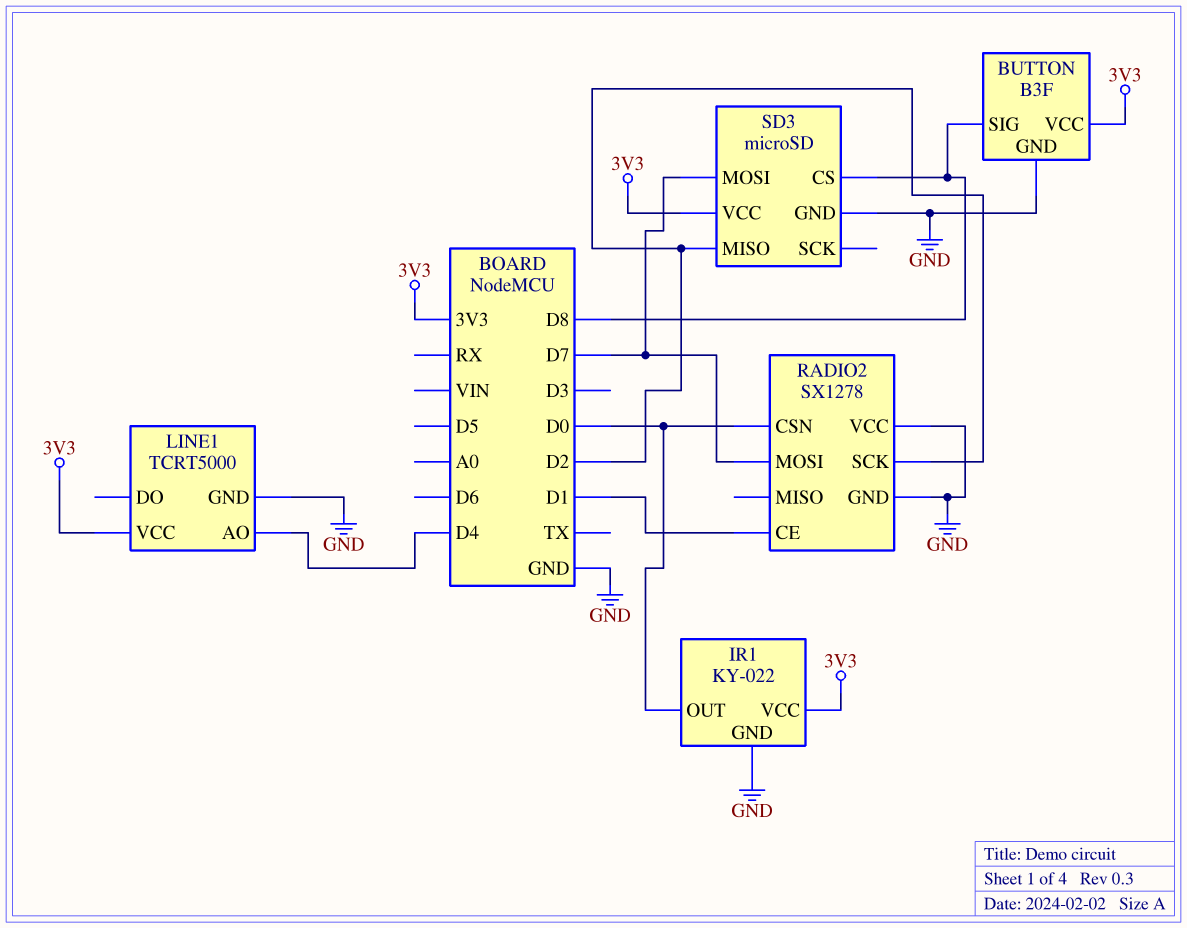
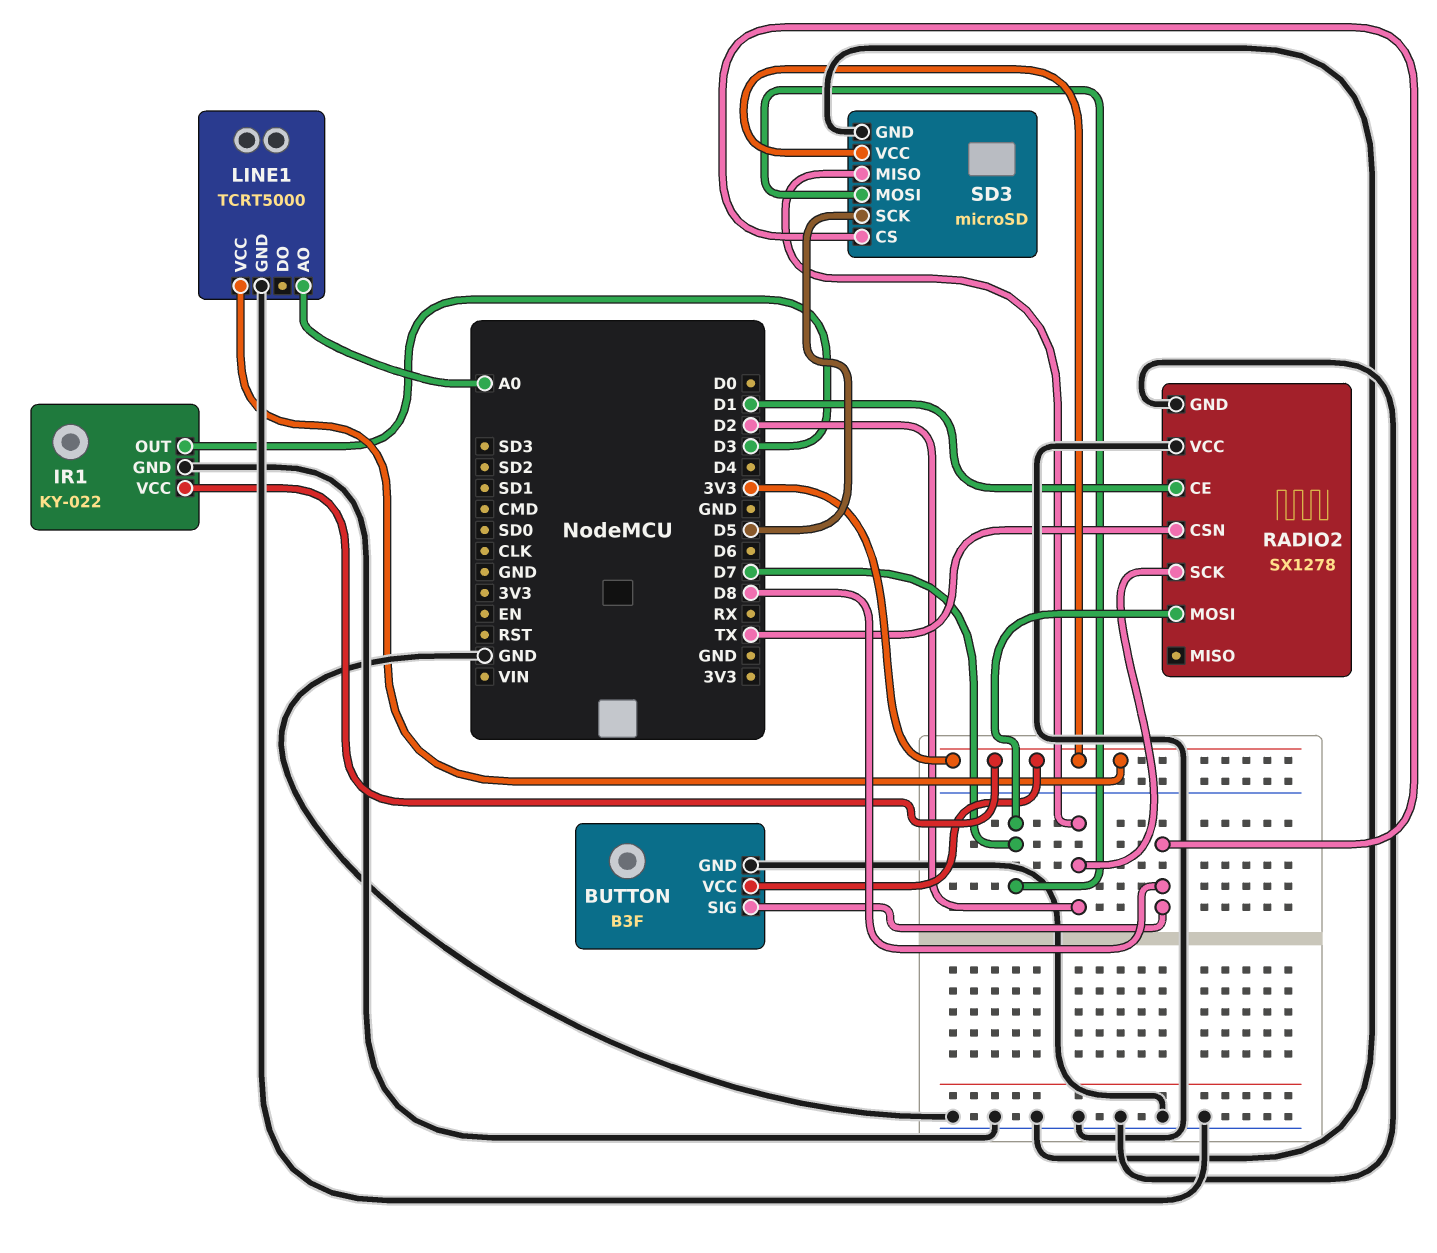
IR1 pin OUT: D0 -> D3
LINE1 pin AO: D4 -> A0
RADIO2 pin CSN: D0 -> TX
SD3 pin SCK: none -> D5

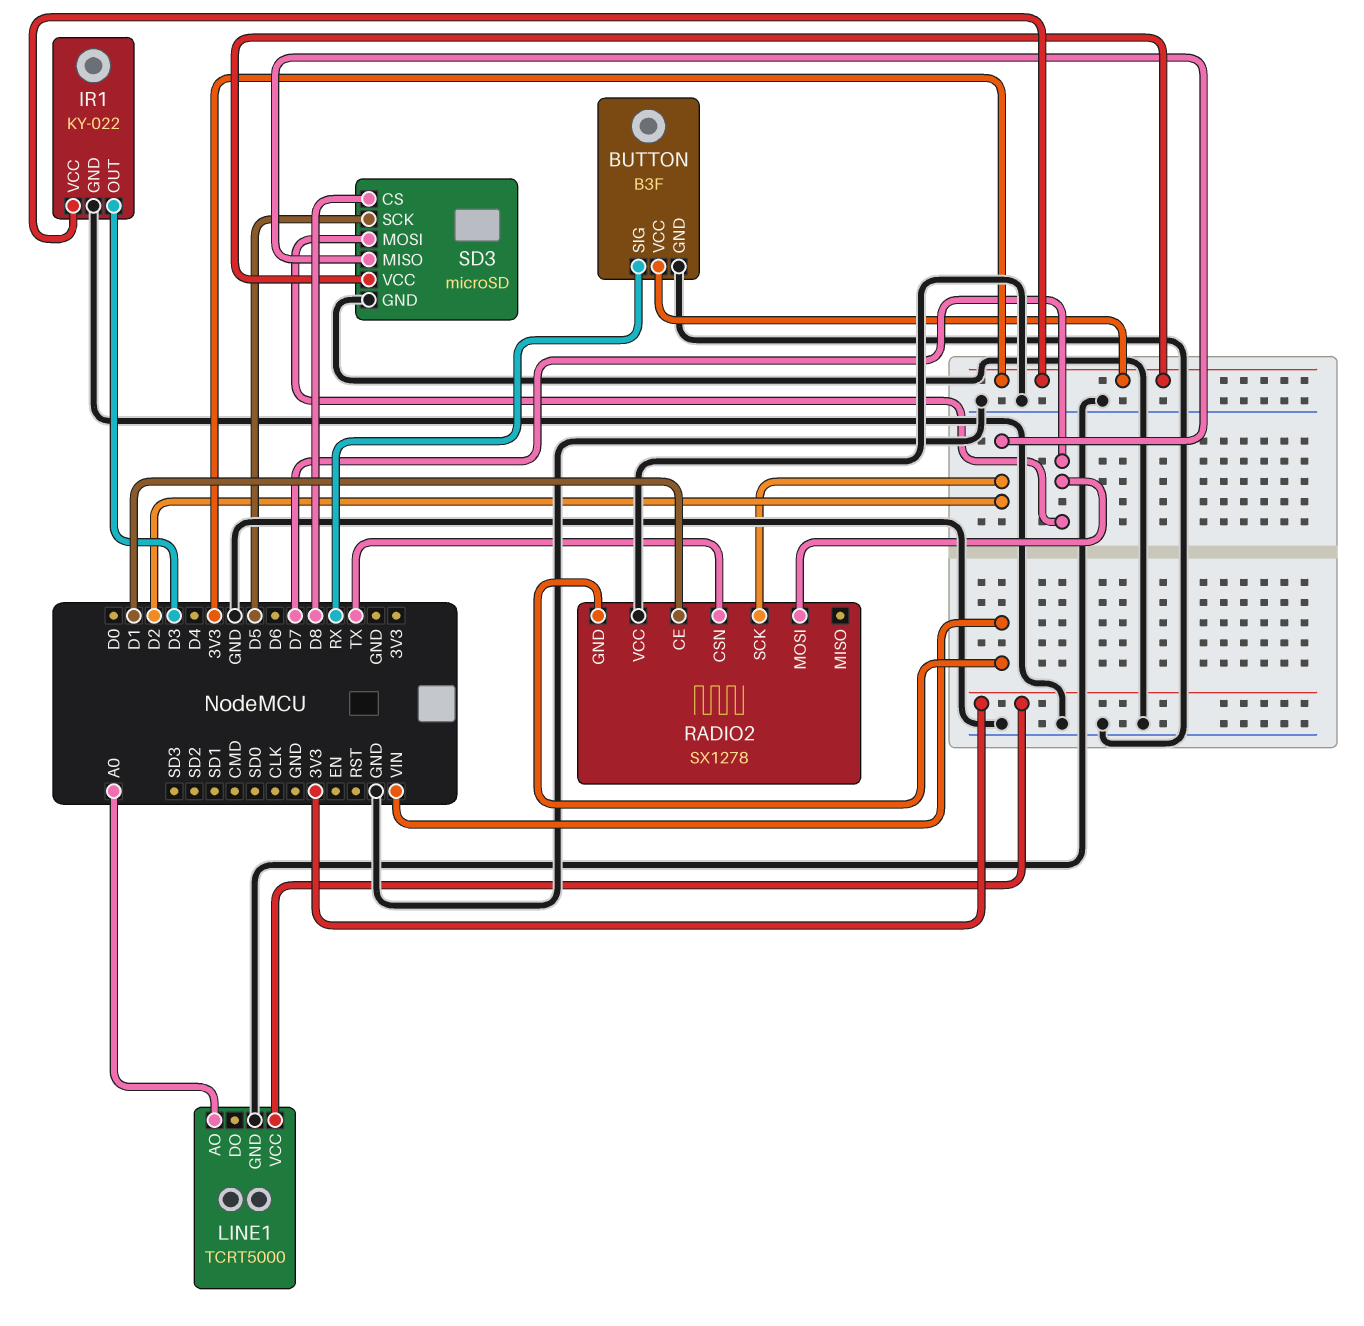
BUTTON pin SIG: D8 -> RX
RADIO2 pin GND: GND -> VIN

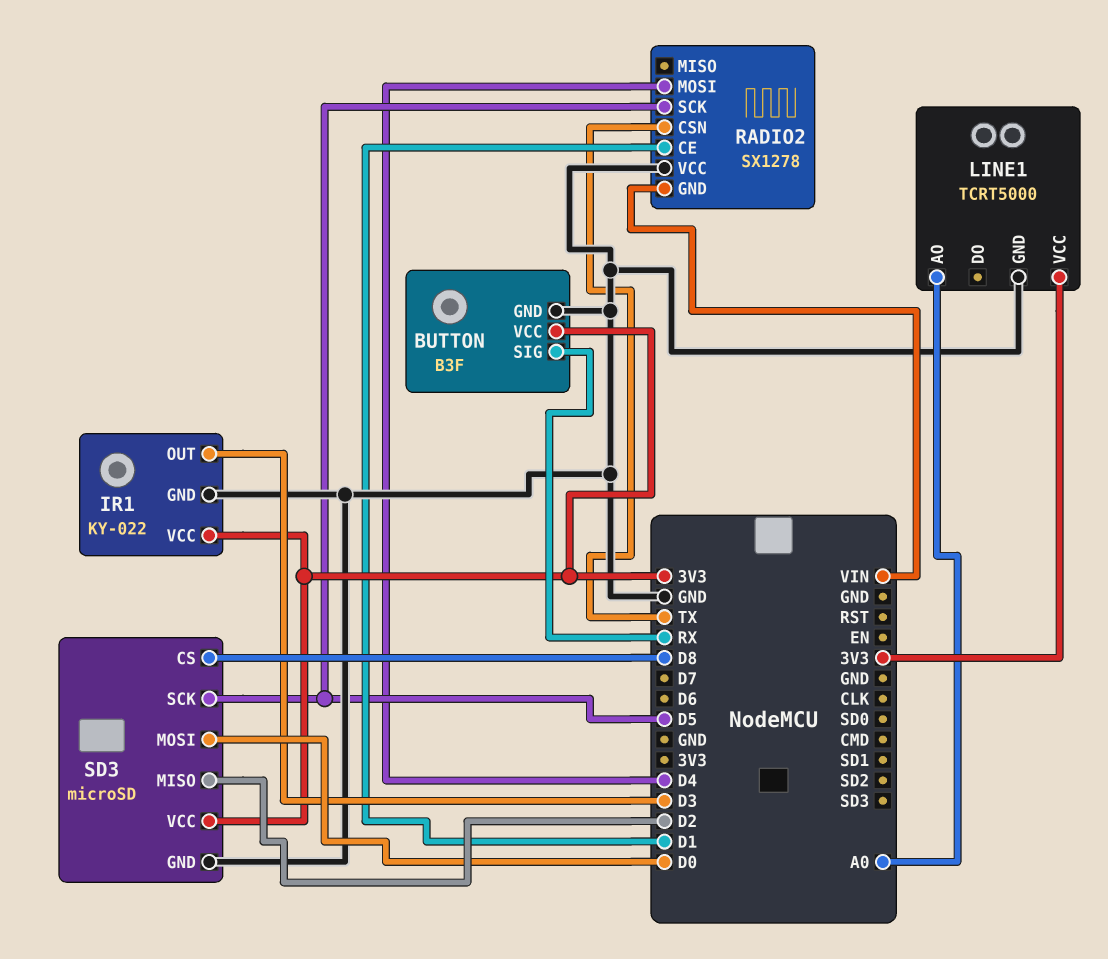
RADIO2 pin MOSI: D7 -> D4
RADIO2 pin SCK: D2 -> D5
SD3 pin MOSI: D7 -> D0

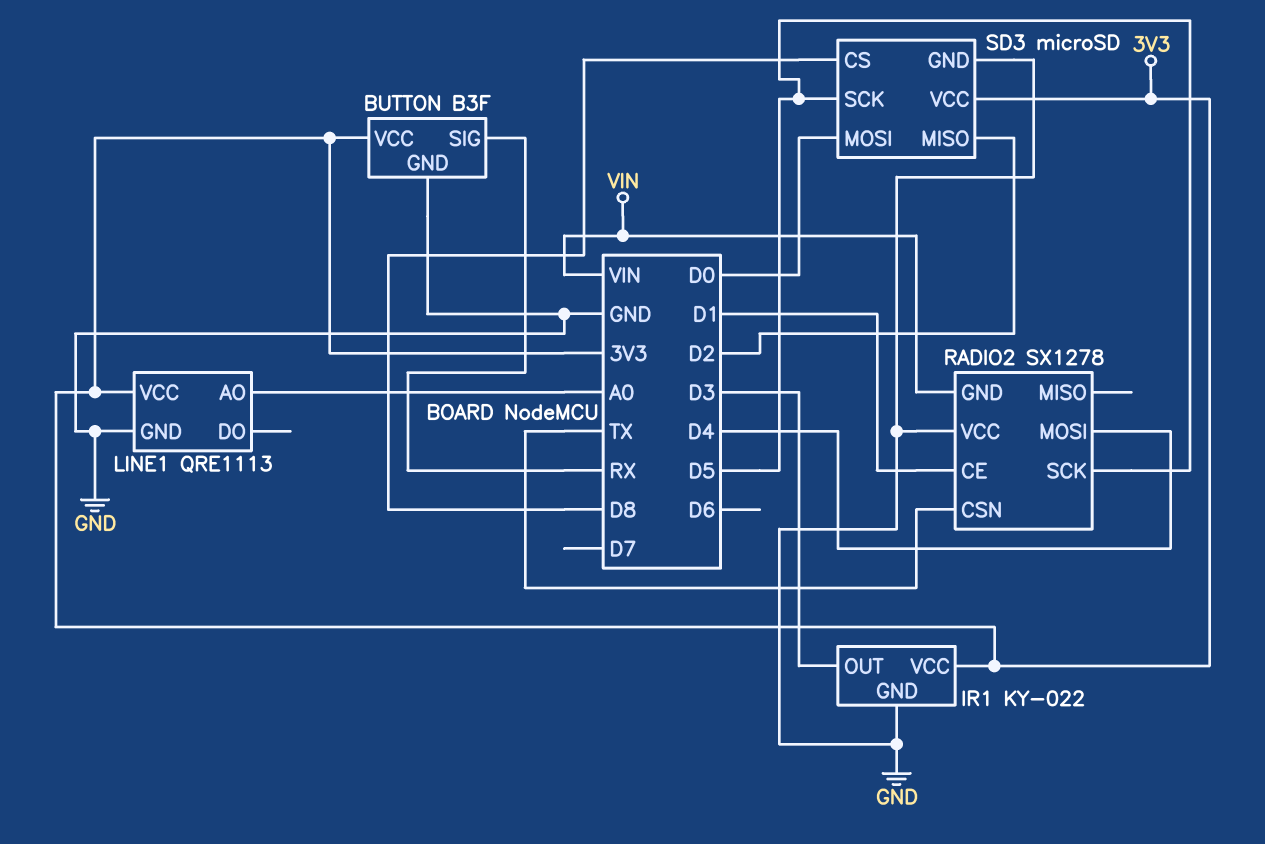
LINE1: TCRT5000 -> QRE1113

